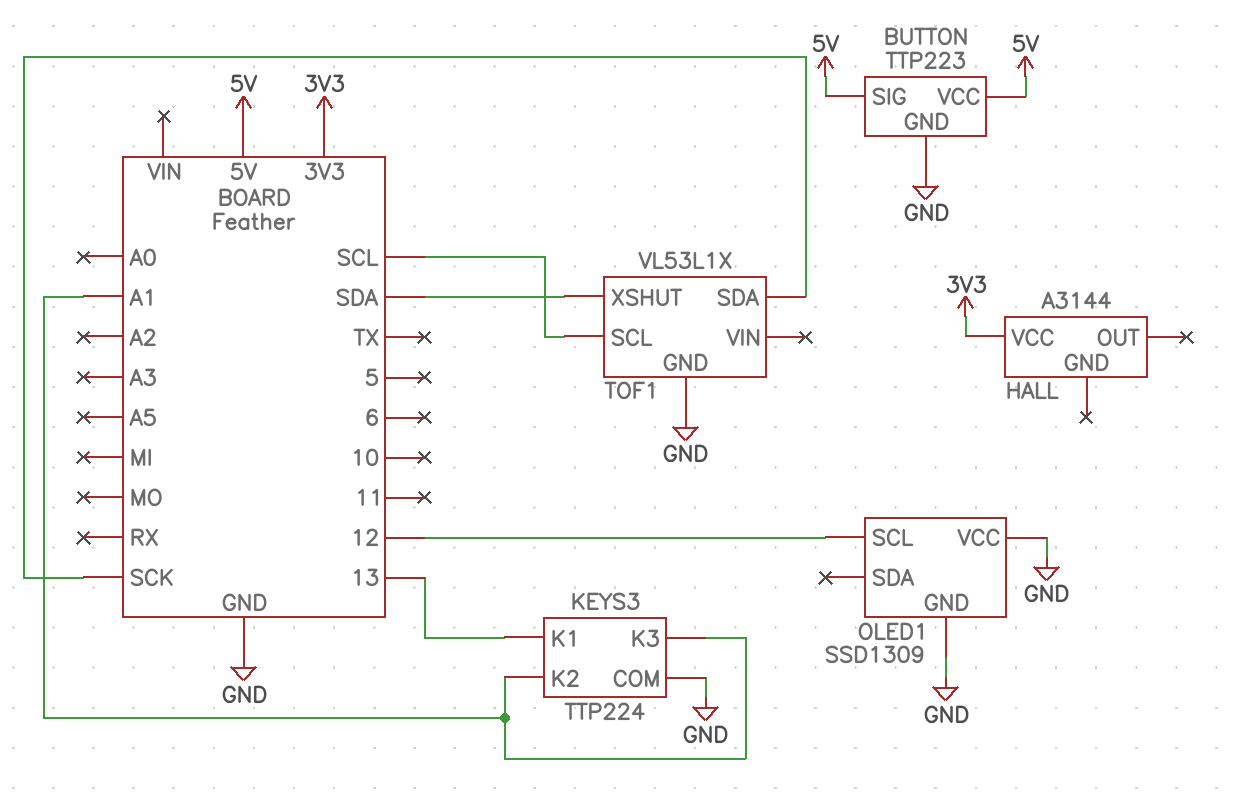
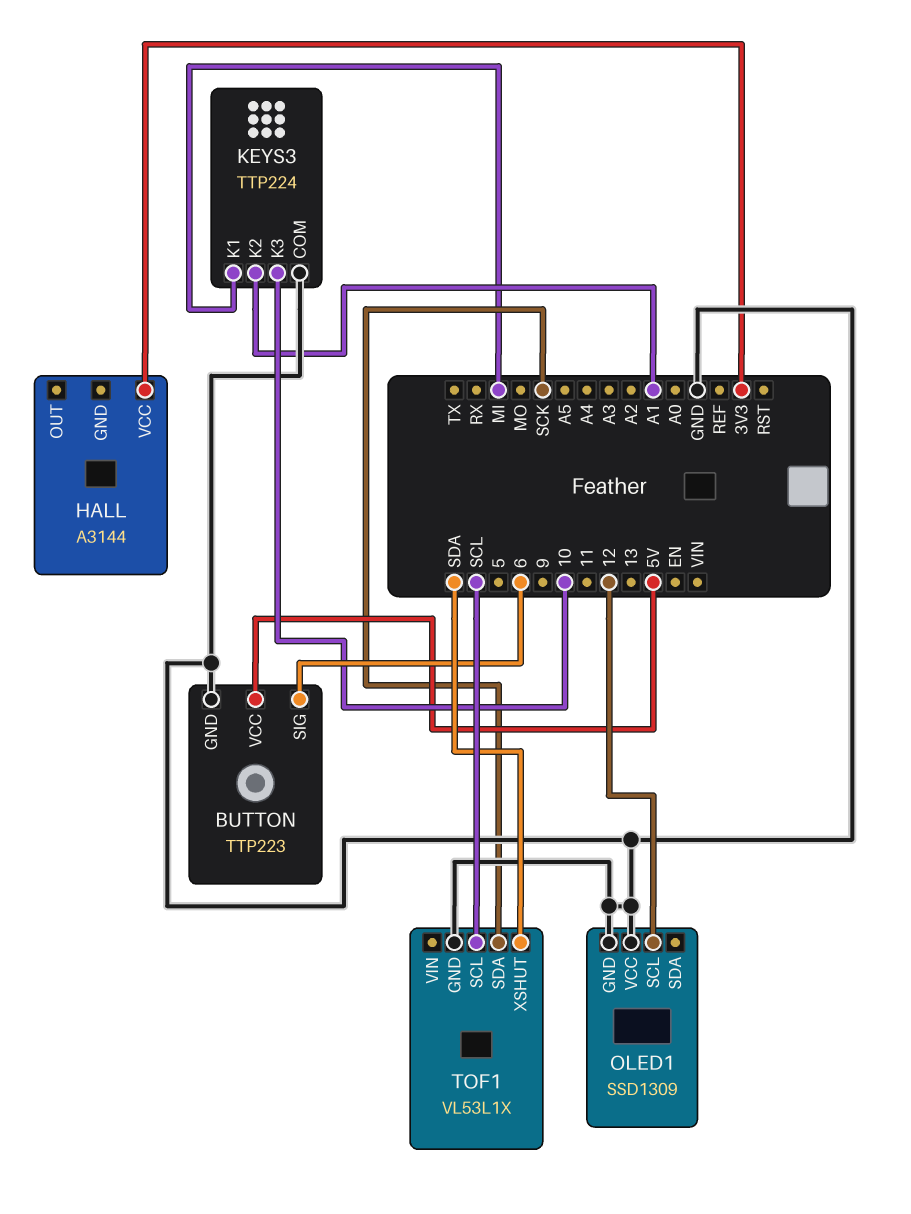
BUTTON pin SIG: 5V -> 6
KEYS3 pin K1: 13 -> MI
KEYS3 pin K3: A1 -> 10

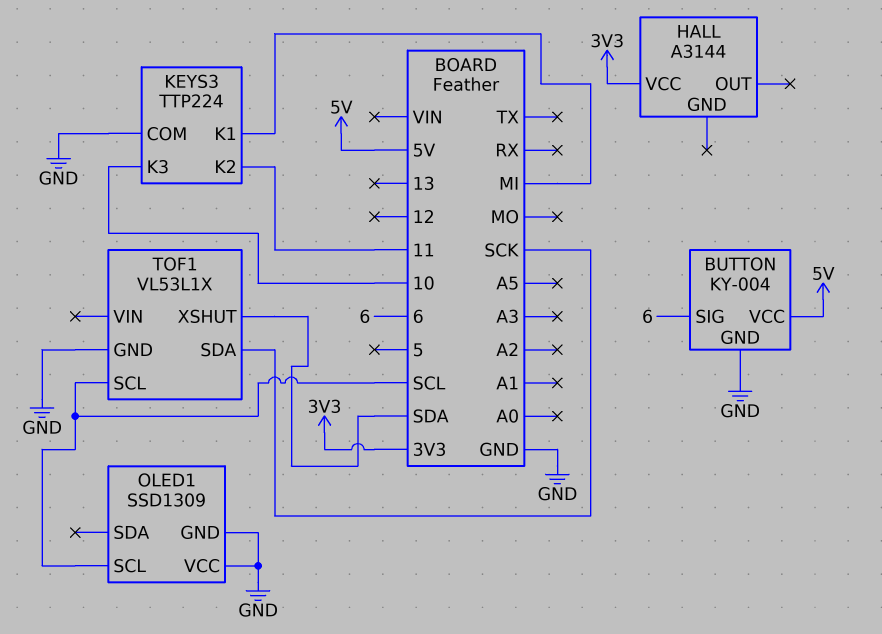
BUTTON: TTP223 -> KY-004
KEYS3 pin K2: A1 -> 11
OLED1 pin SCL: 12 -> SCL

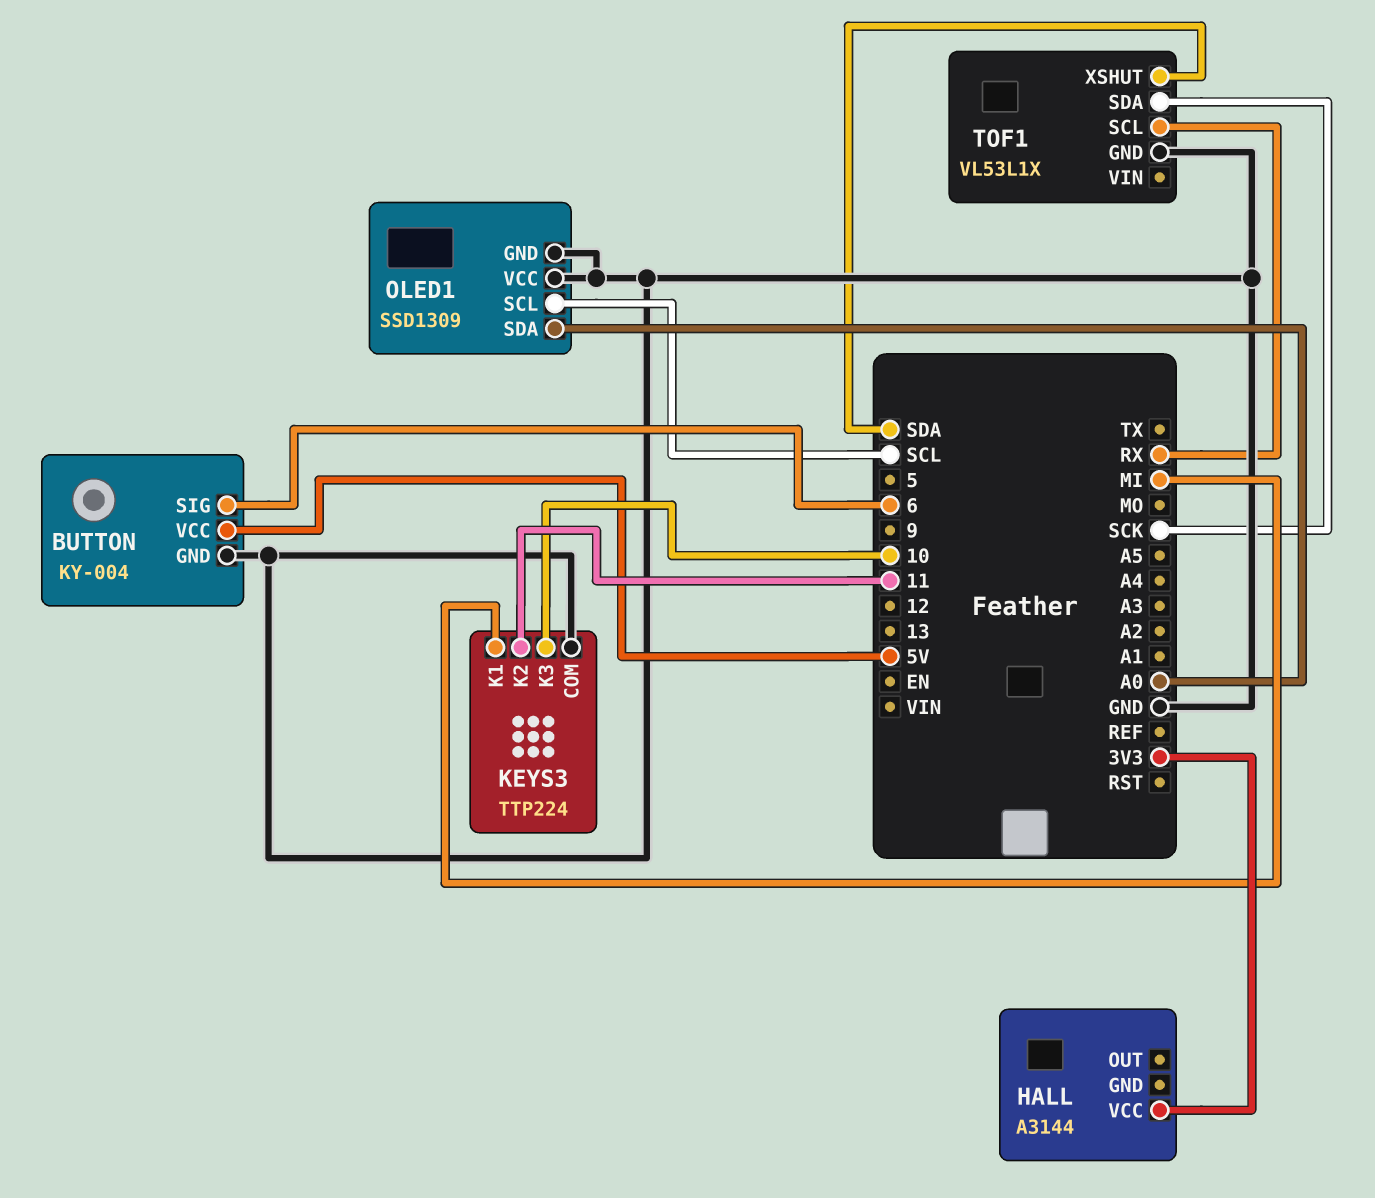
OLED1 pin SDA: none -> A0
TOF1 pin SCL: SCL -> RX

